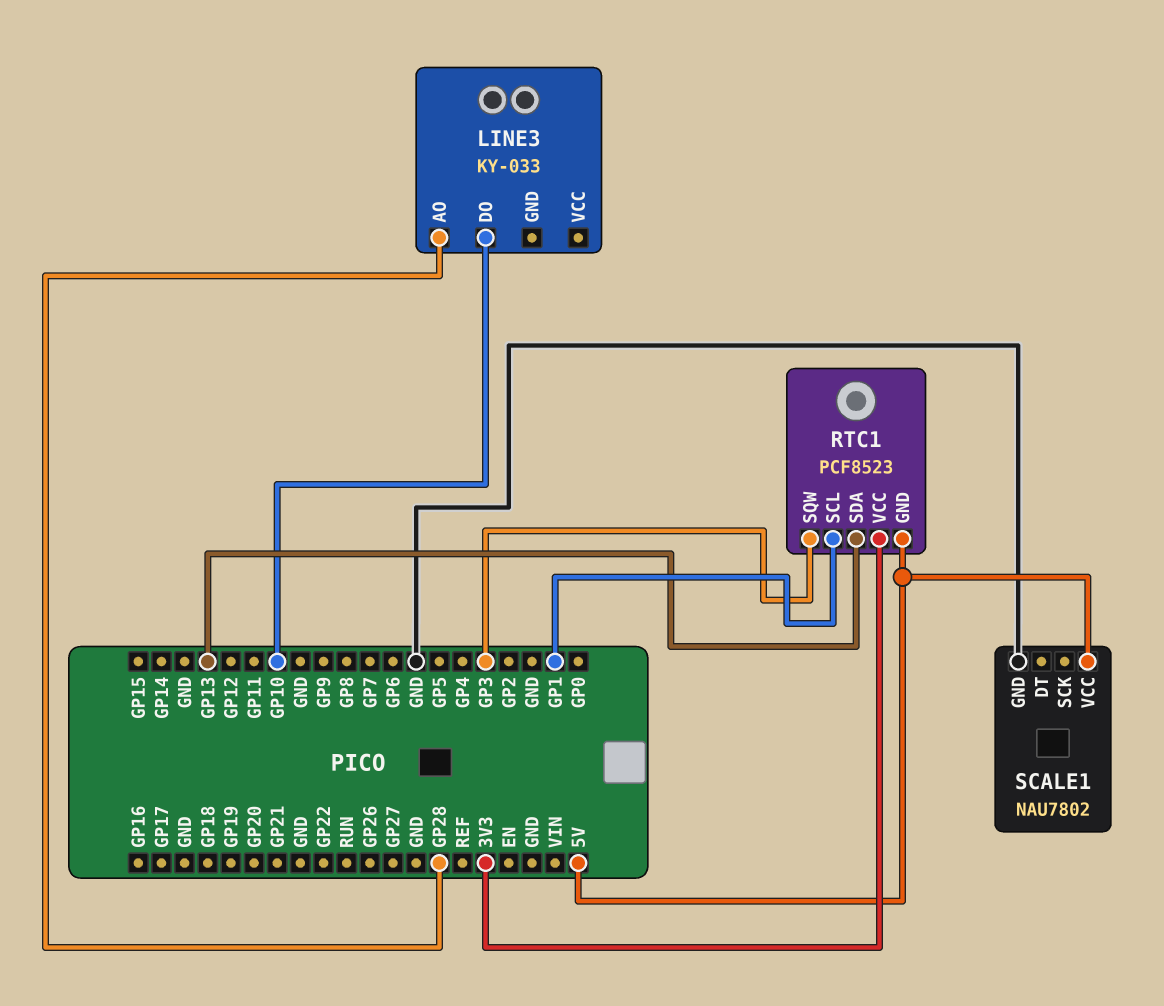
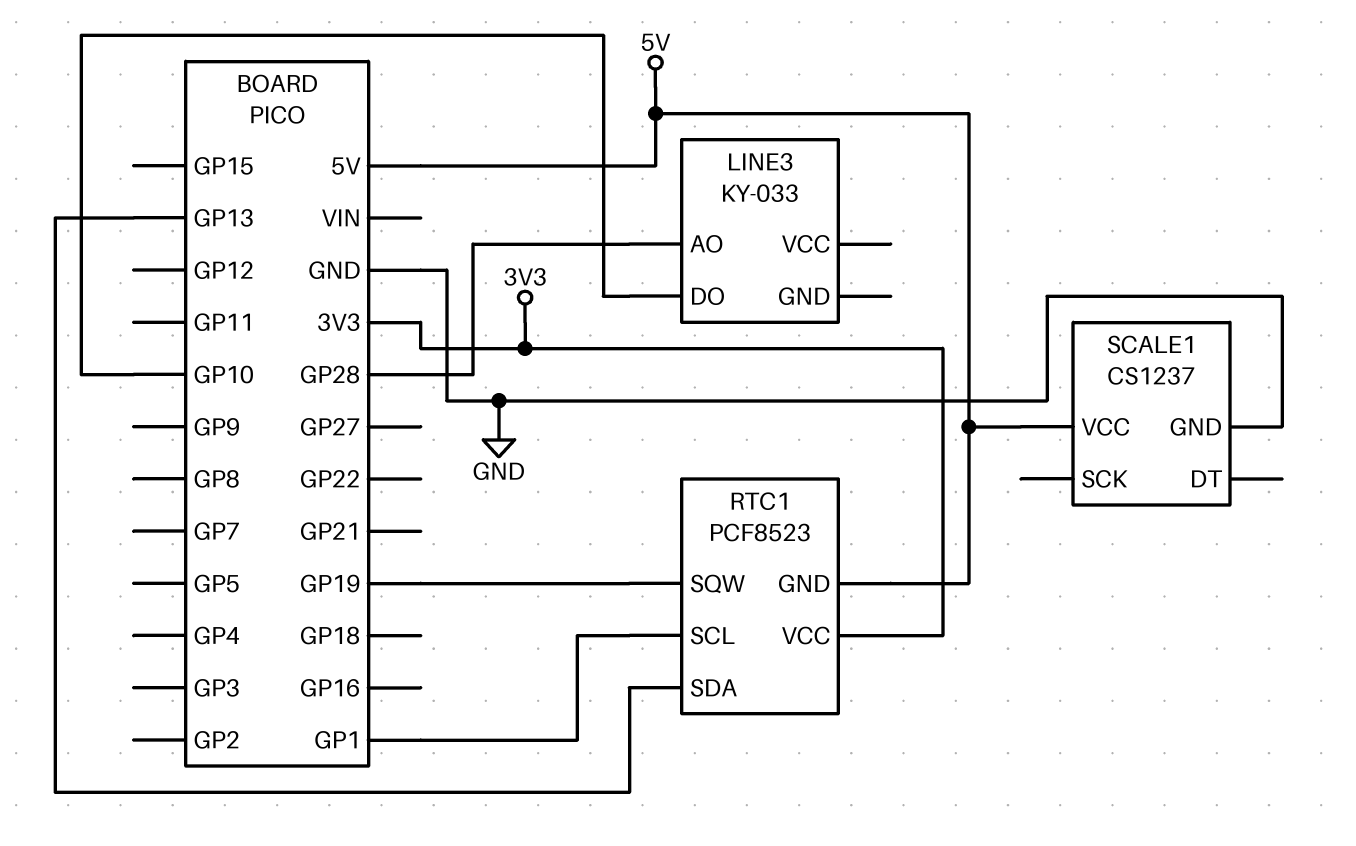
RTC1 pin SQW: GP3 -> GP19
SCALE1: NAU7802 -> CS1237

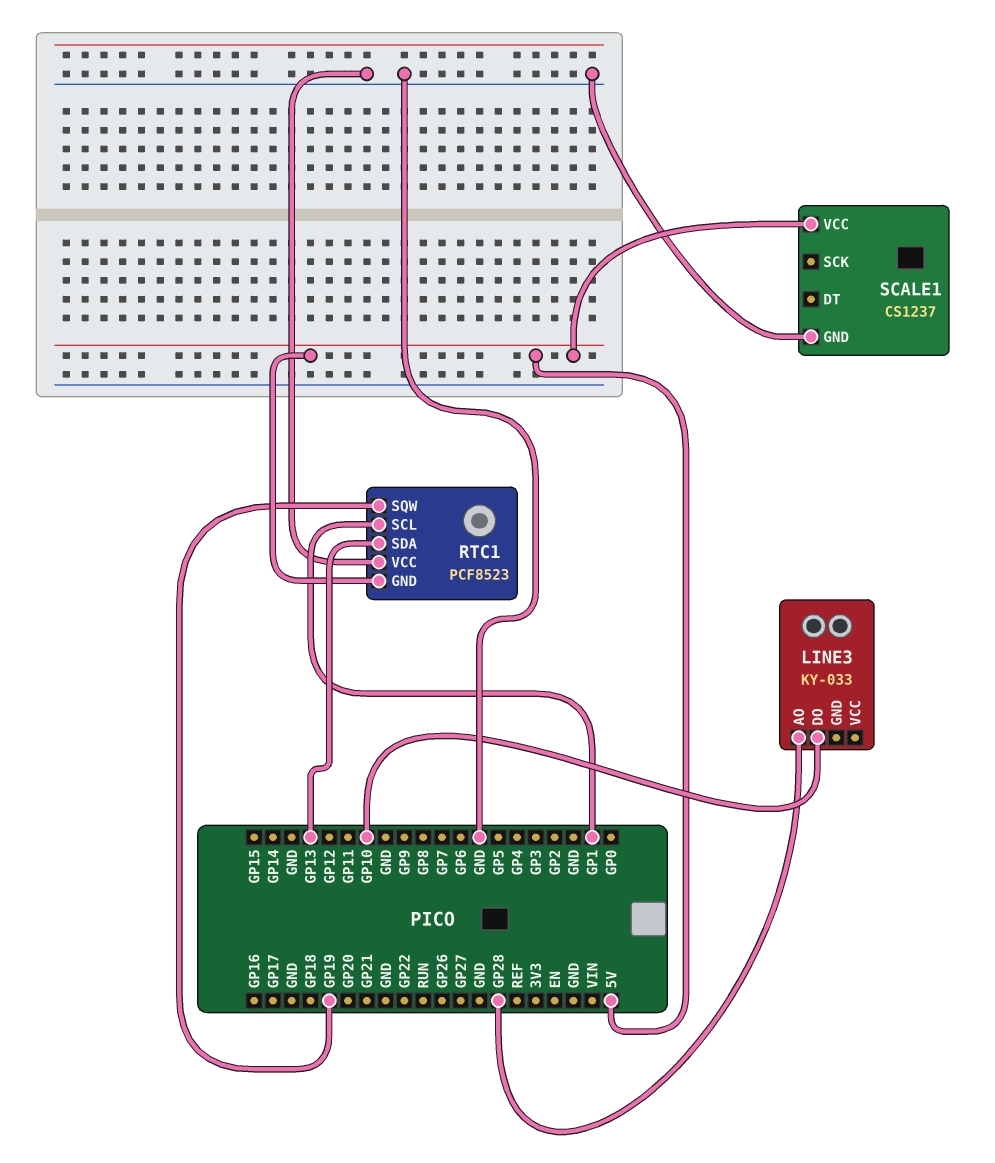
RTC1 pin VCC: 3V3 -> GND

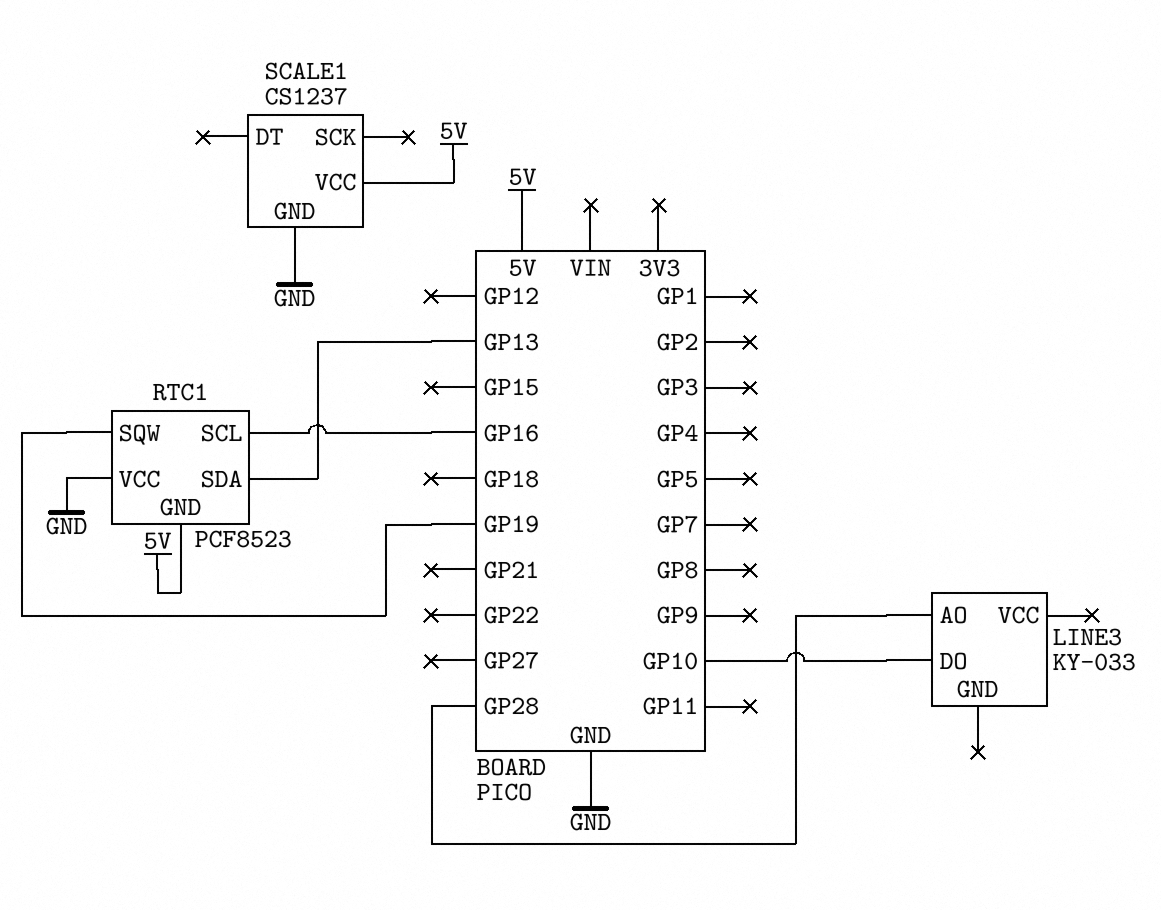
RTC1 pin SCL: GP1 -> GP16

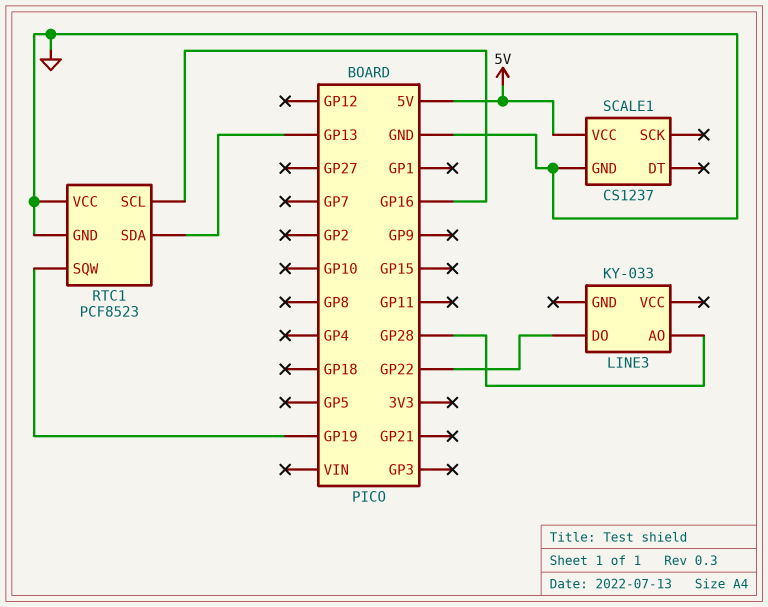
LINE3 pin DO: GP10 -> GP22
RTC1 pin GND: 5V -> GND

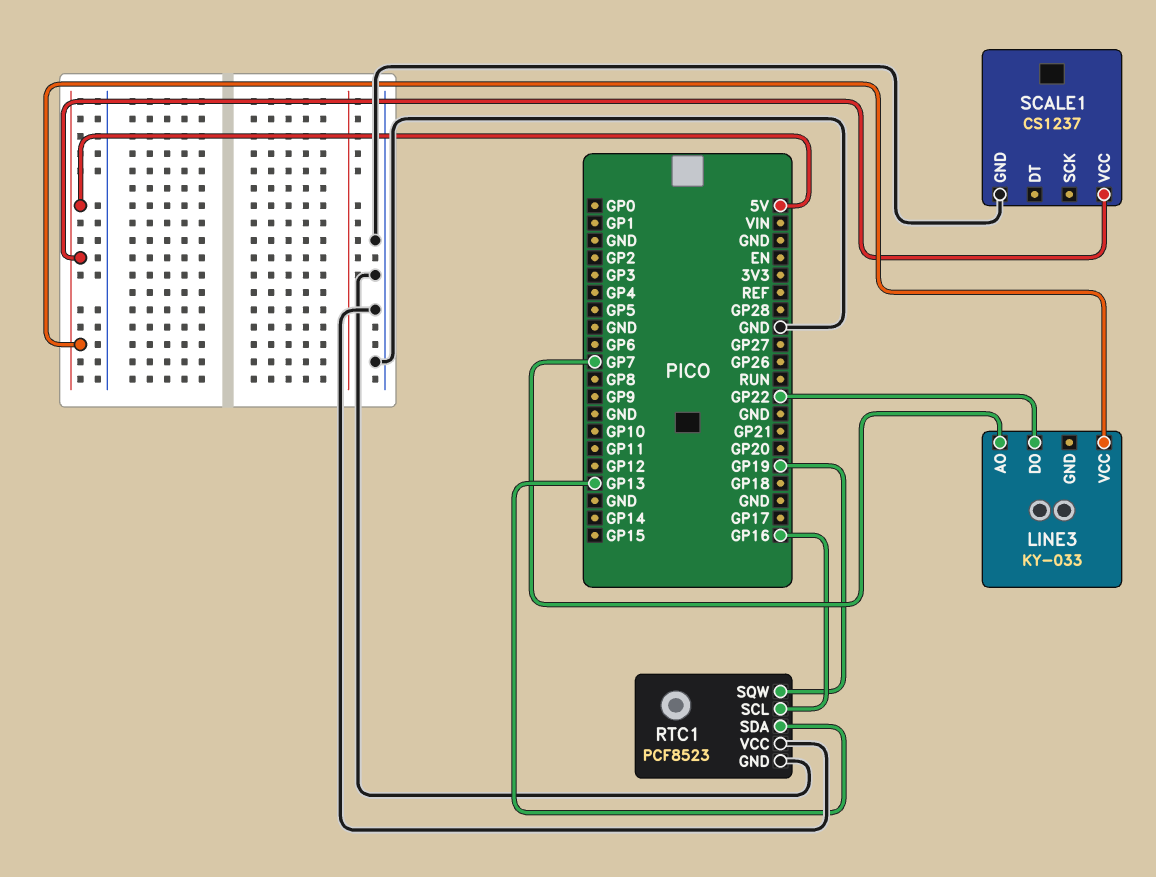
LINE3 pin AO: GP28 -> GP7
LINE3 pin VCC: none -> 5V

